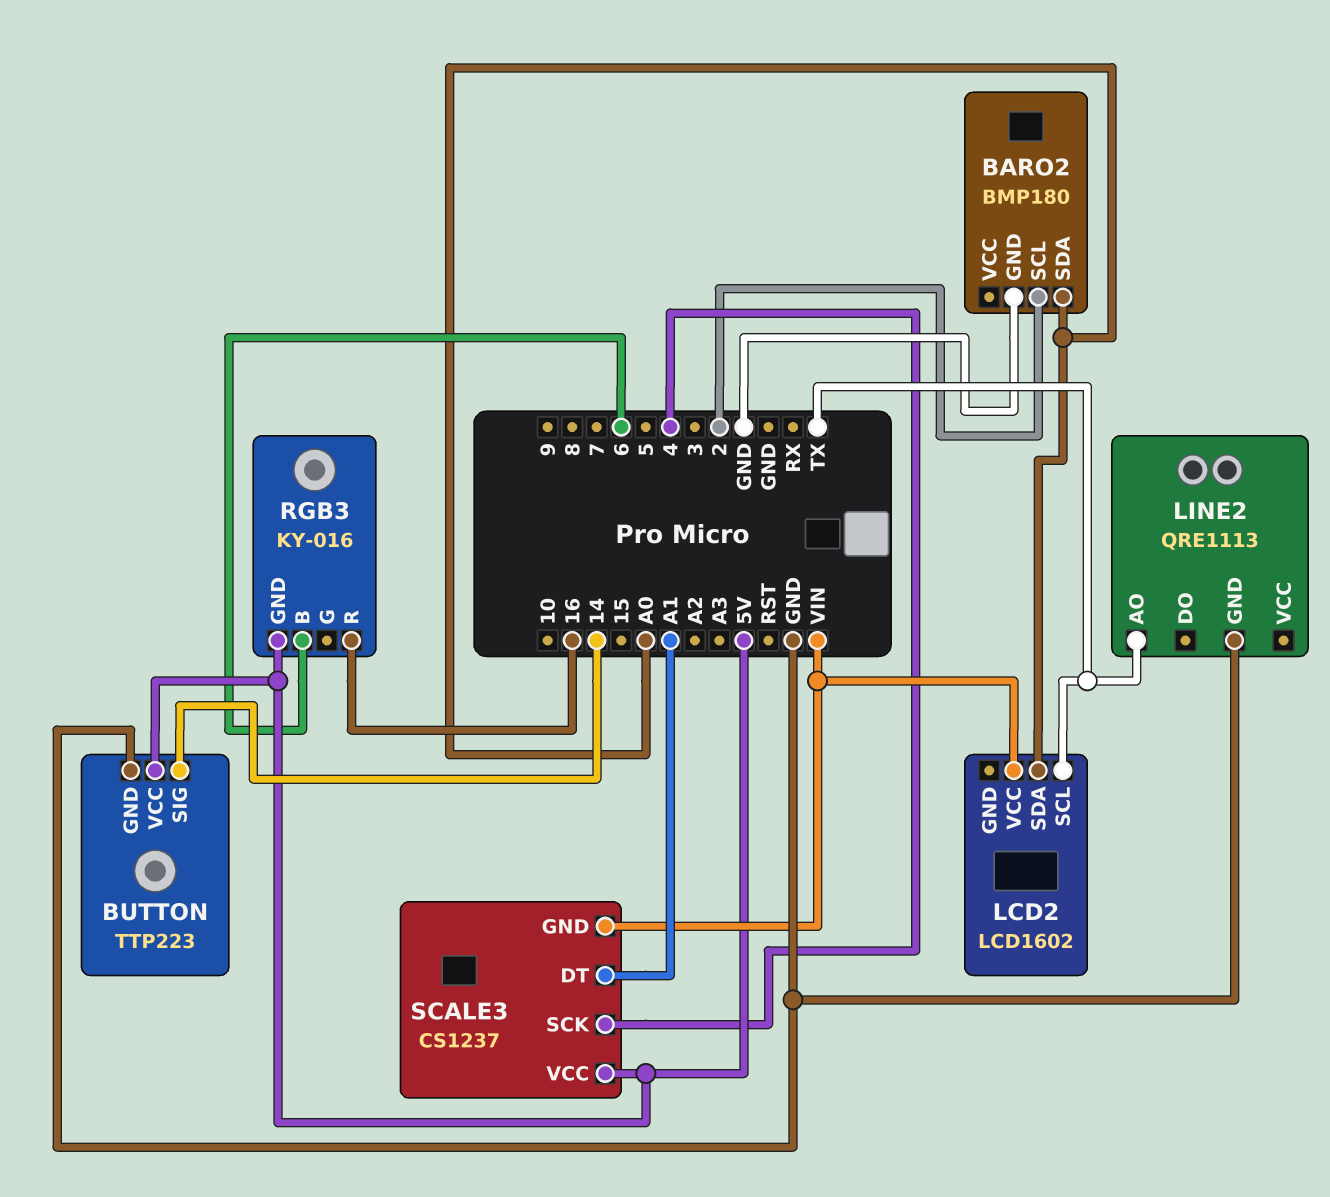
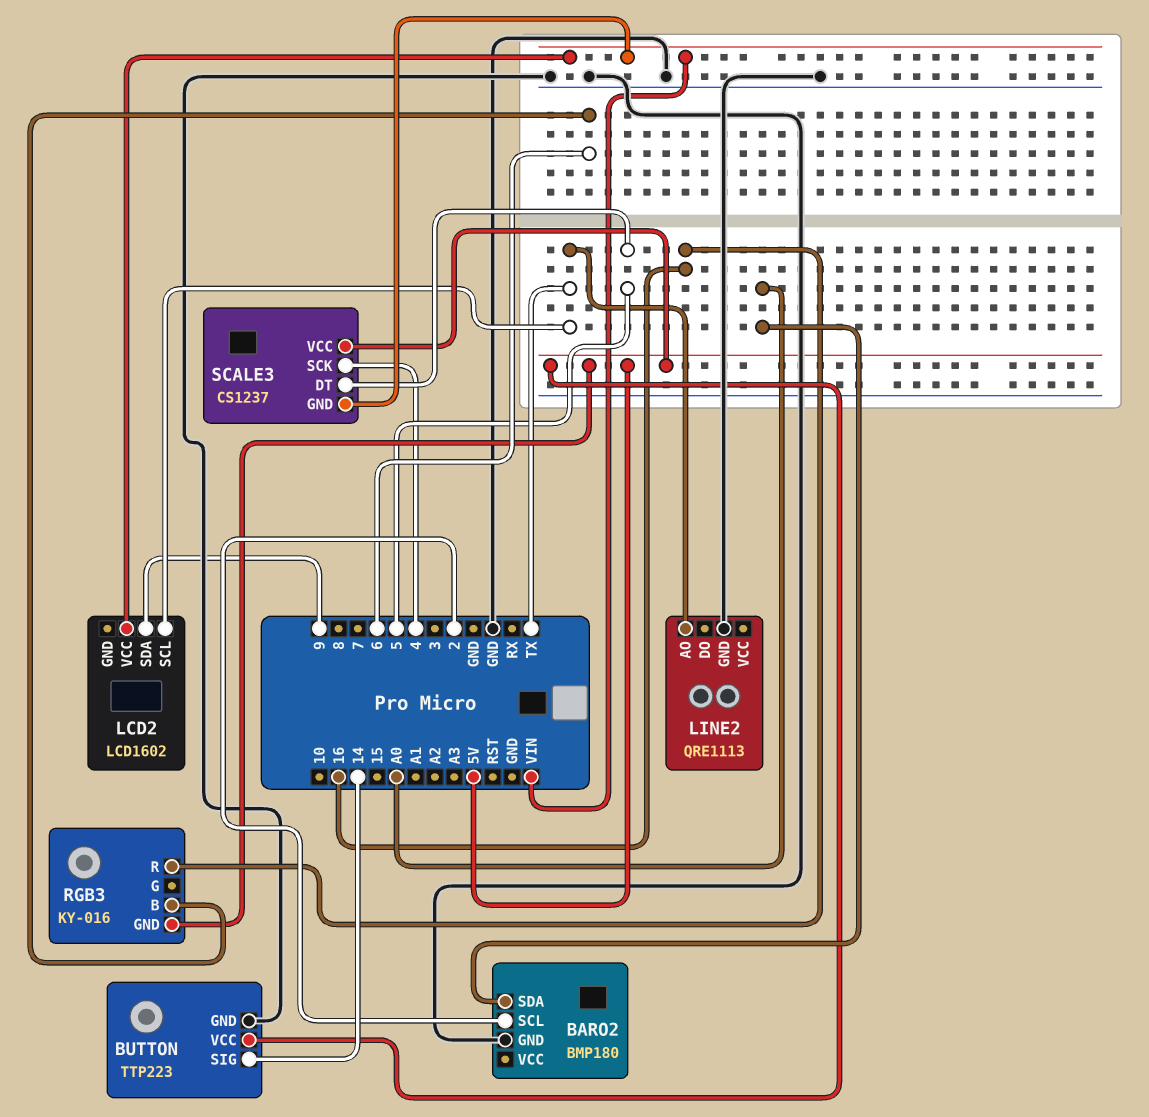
LCD2 pin SDA: A0 -> 9
SCALE3 pin DT: A1 -> 5

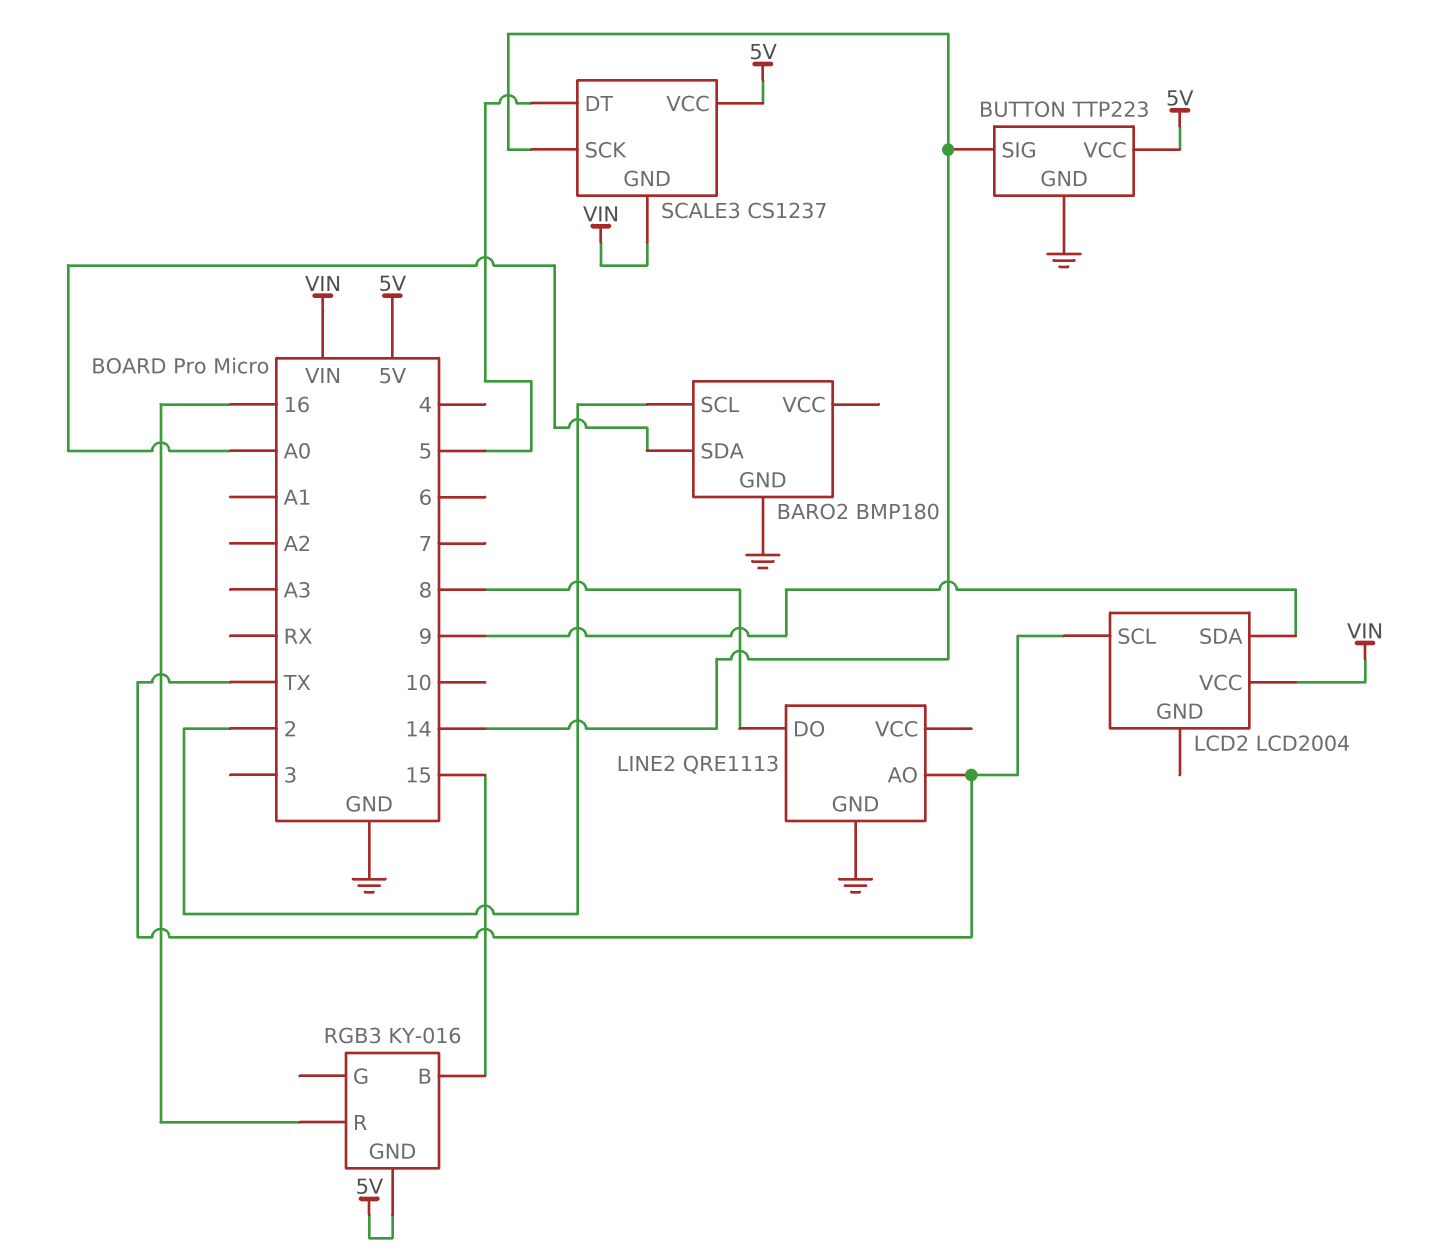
LCD2: LCD1602 -> LCD2004
LINE2 pin DO: none -> 8
RGB3 pin B: 6 -> 15
SCALE3 pin SCK: 4 -> 14

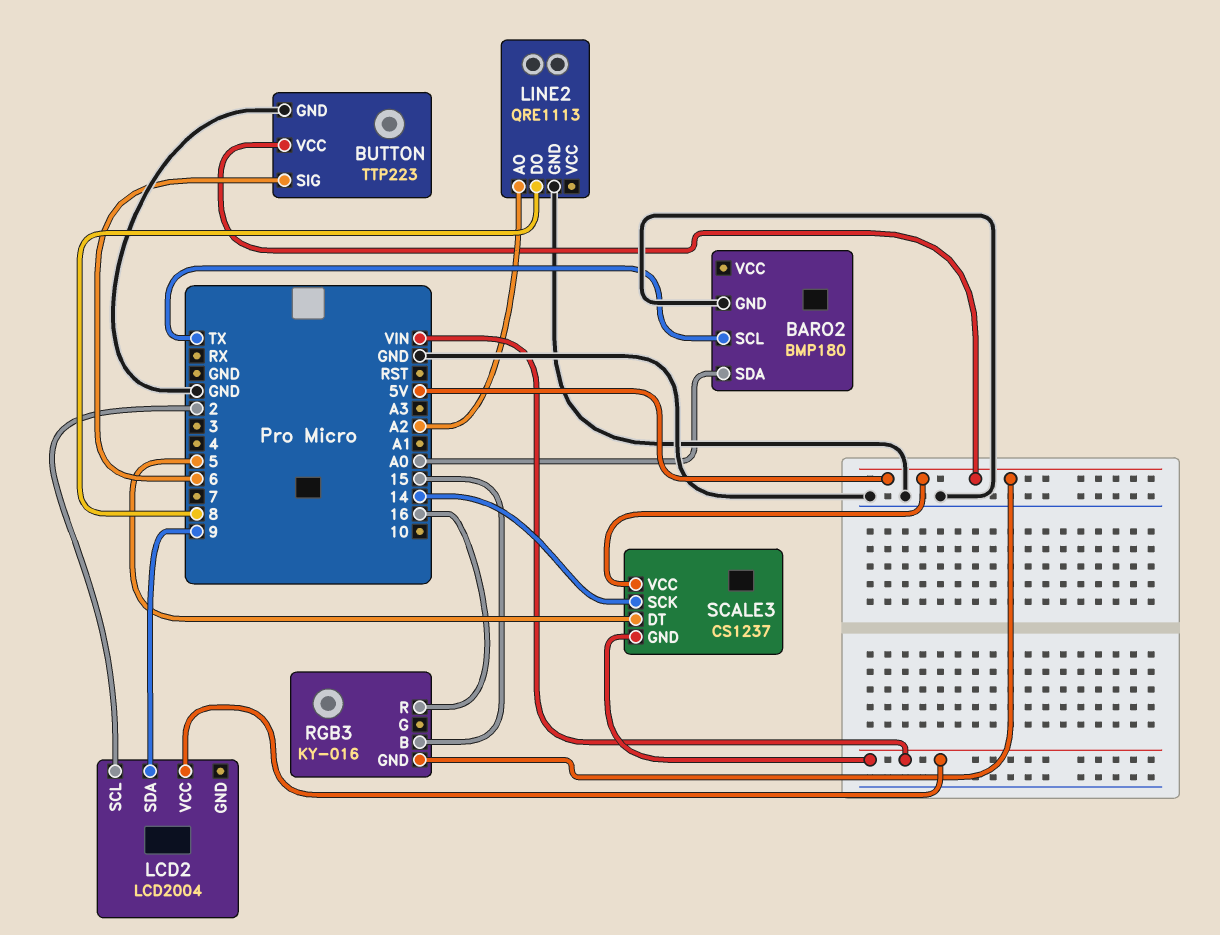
BARO2 pin SCL: 2 -> TX
BUTTON pin SIG: 14 -> 6
LCD2 pin SCL: TX -> 2
LINE2 pin AO: TX -> A2

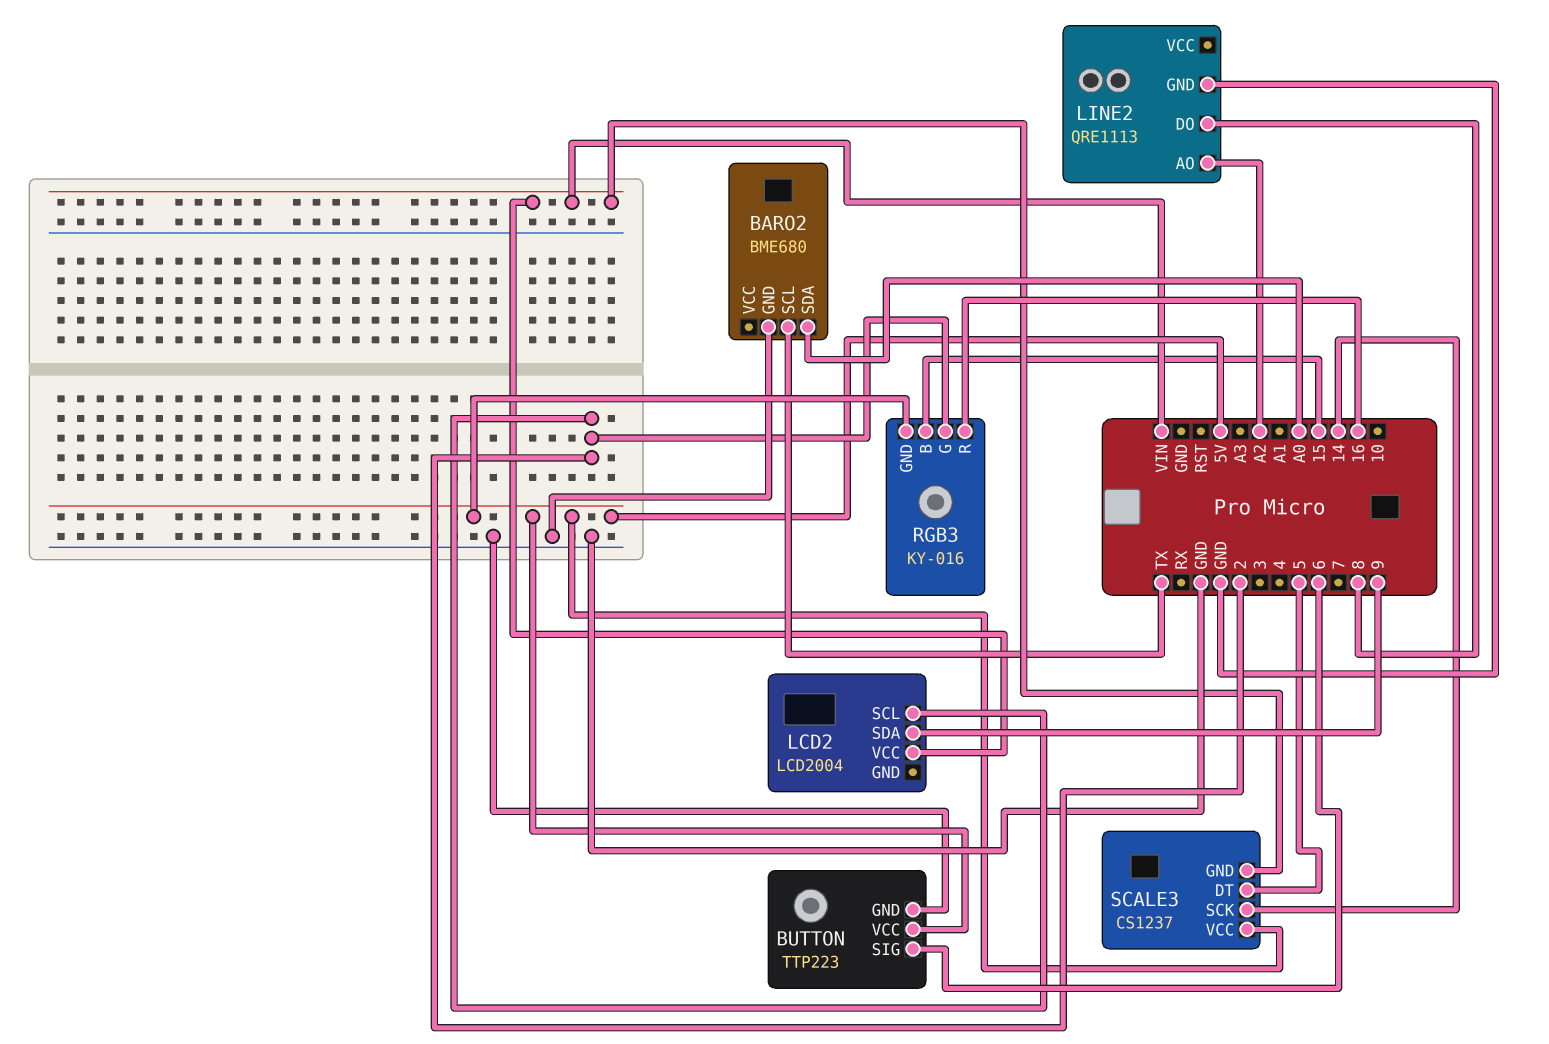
BARO2: BMP180 -> BME680
RGB3 pin G: none -> 2

